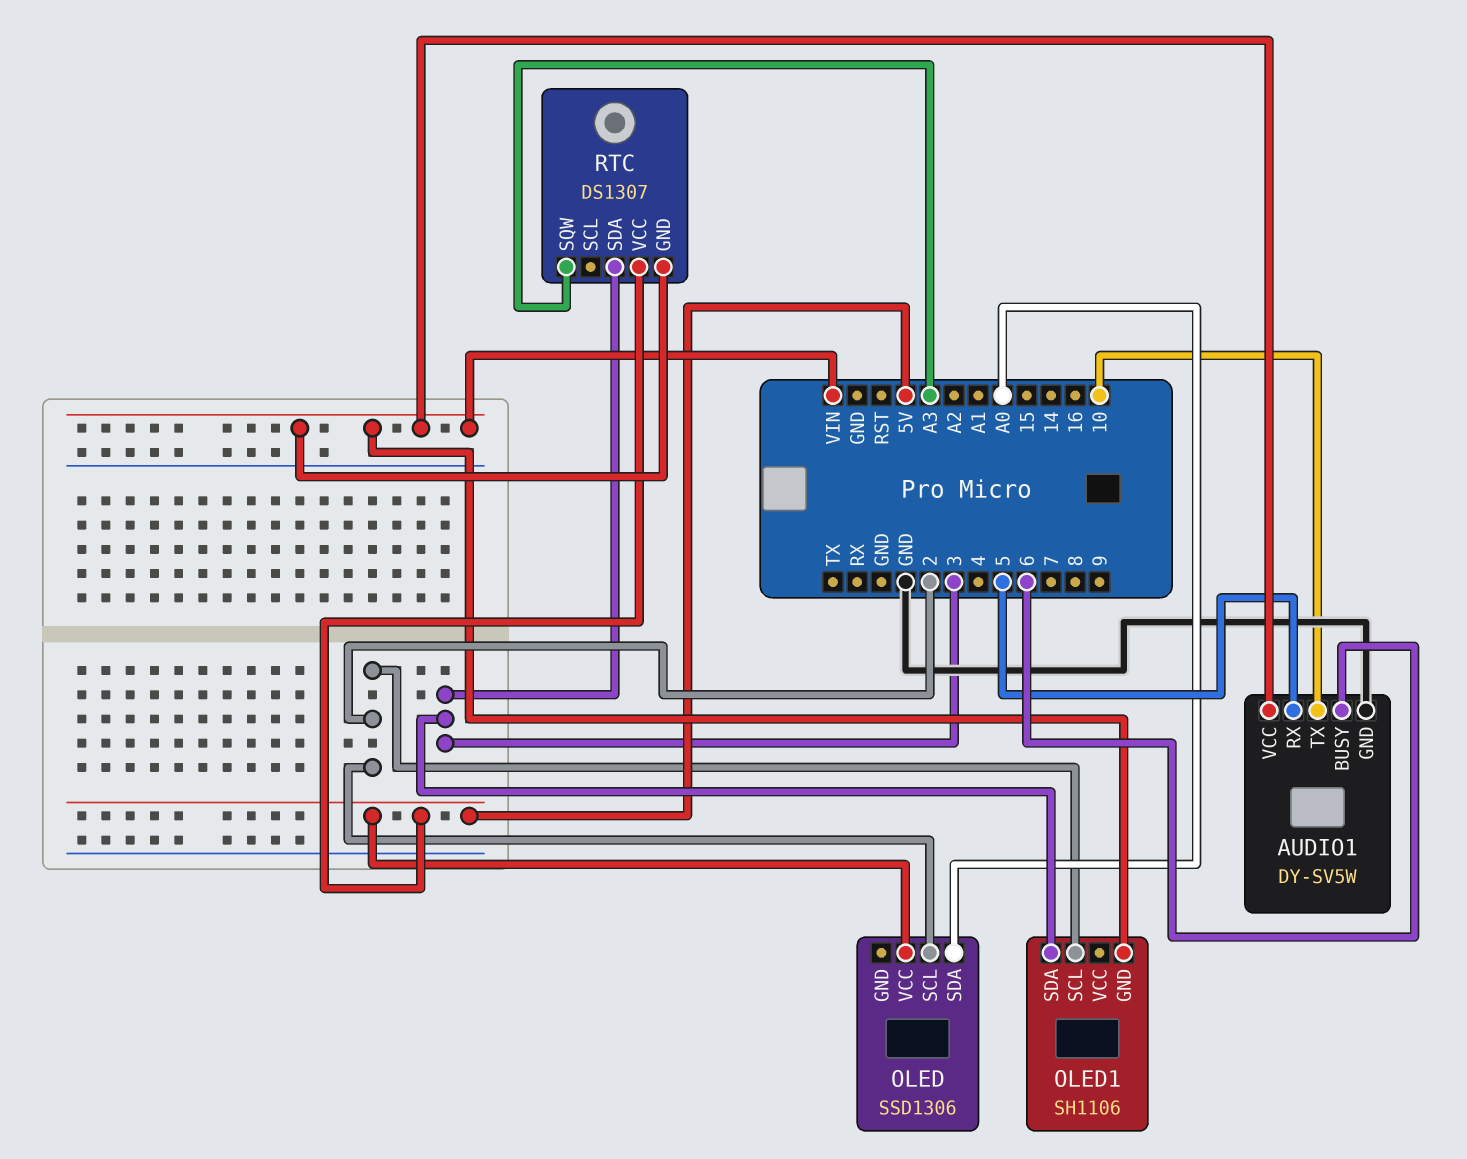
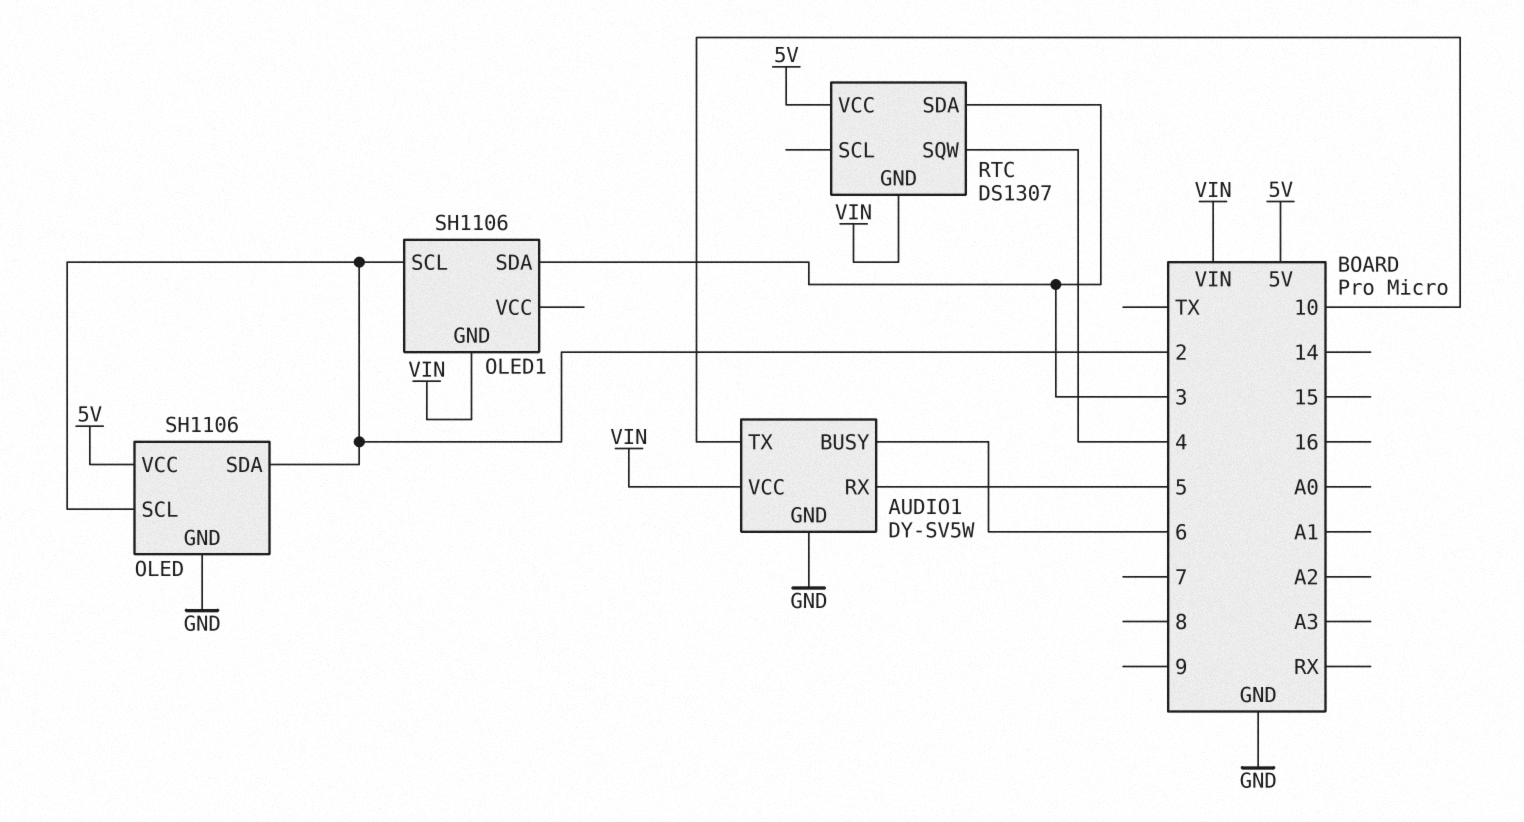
OLED: SSD1306 -> SH1106
OLED pin GND: none -> GND
OLED pin SDA: A0 -> 2
RTC pin SQW: A3 -> 4

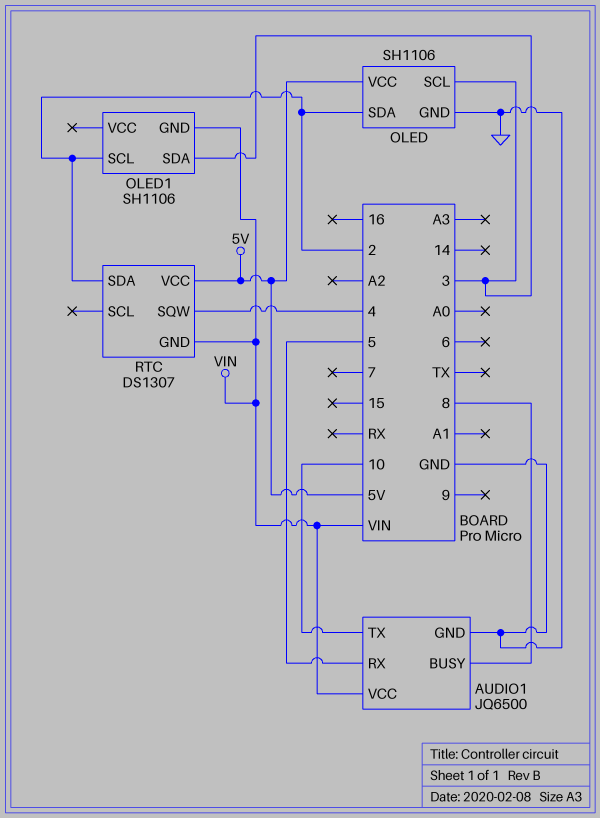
AUDIO1: DY-SV5W -> JQ6500
AUDIO1 pin BUSY: 6 -> 8
OLED pin SCL: 2 -> 3
RTC pin SDA: 3 -> 2

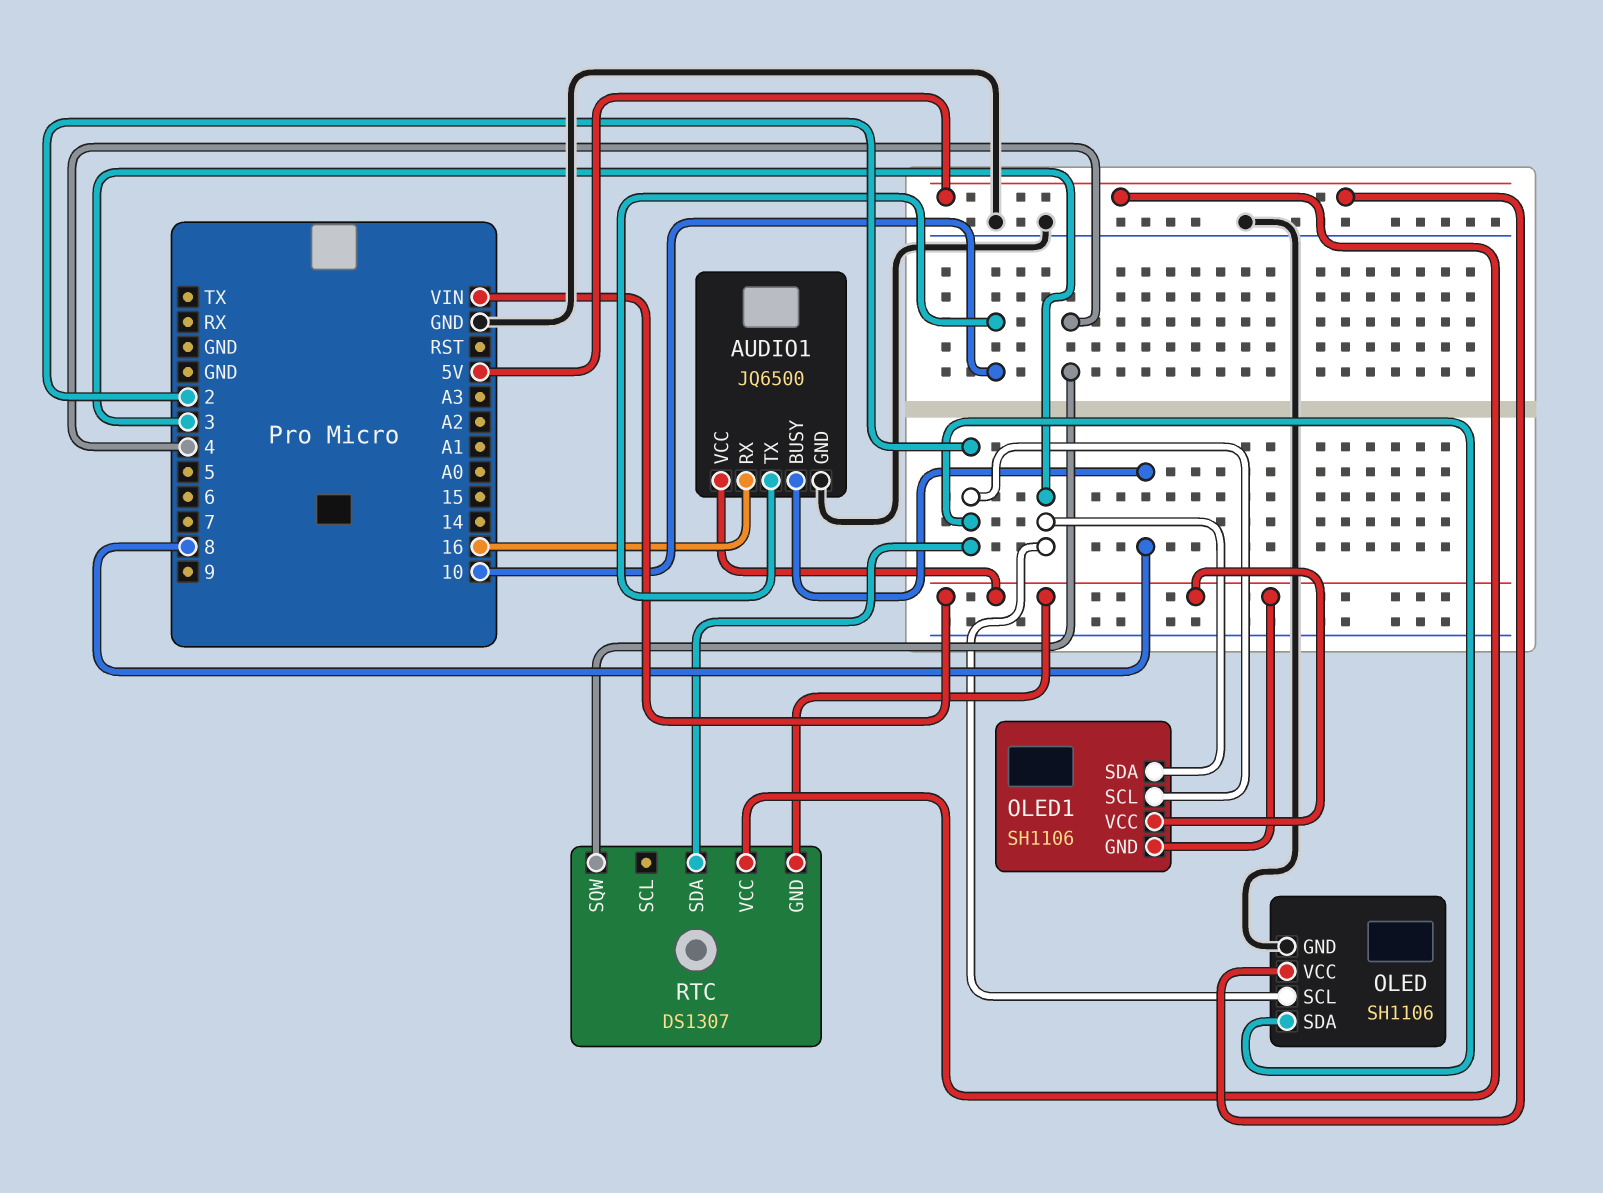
AUDIO1 pin RX: 5 -> 16
OLED1 pin VCC: none -> VIN

